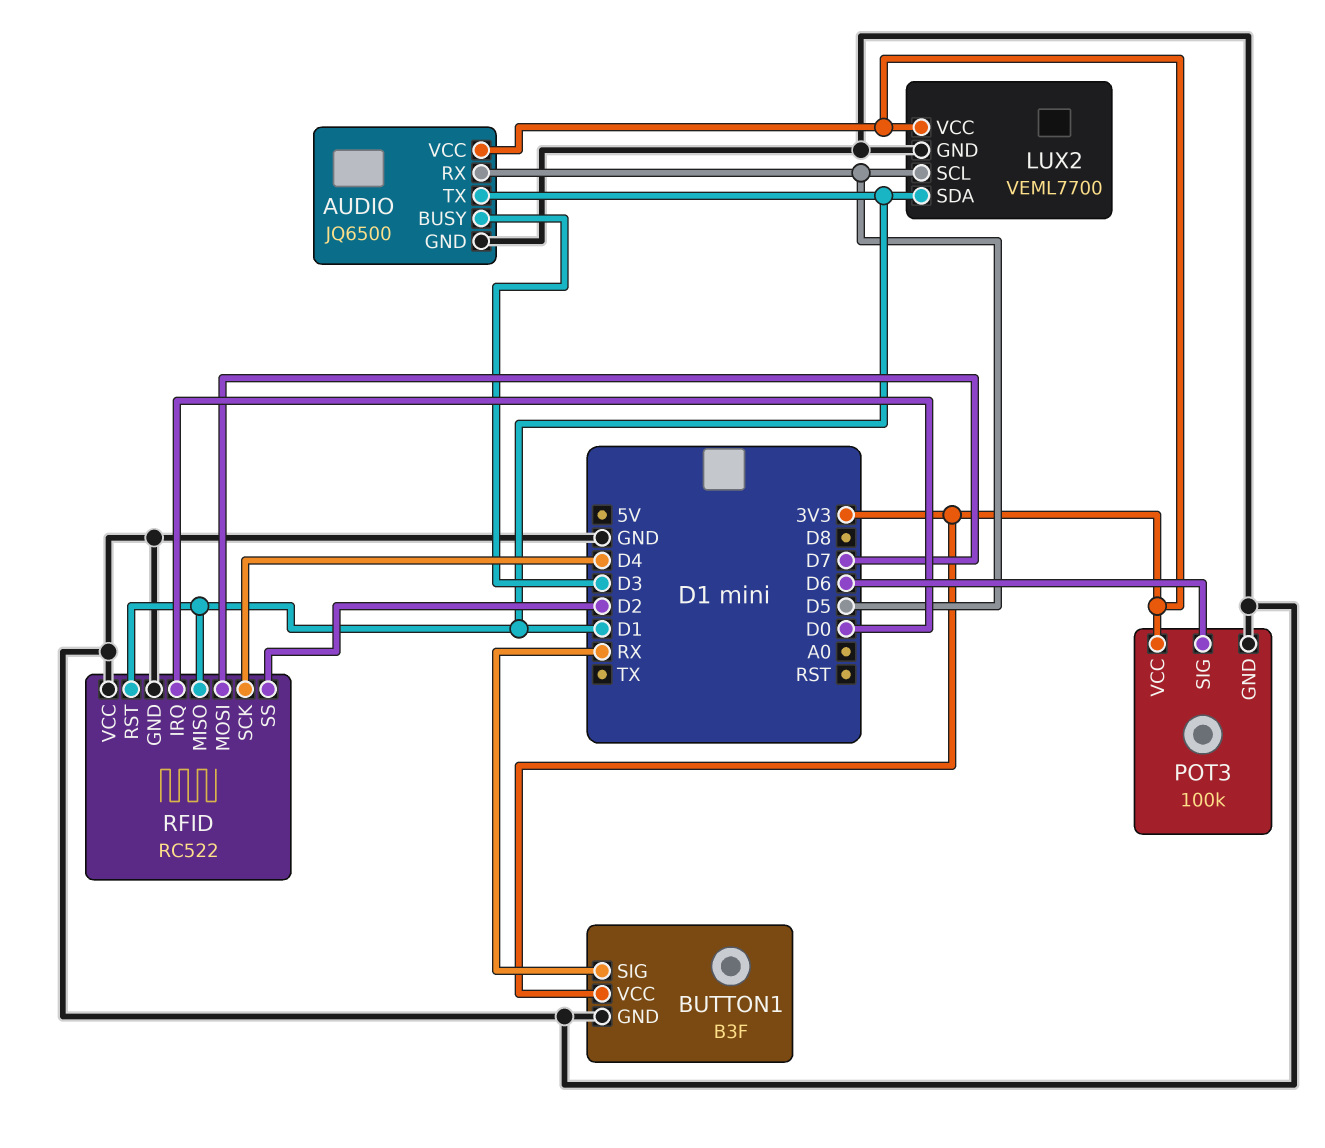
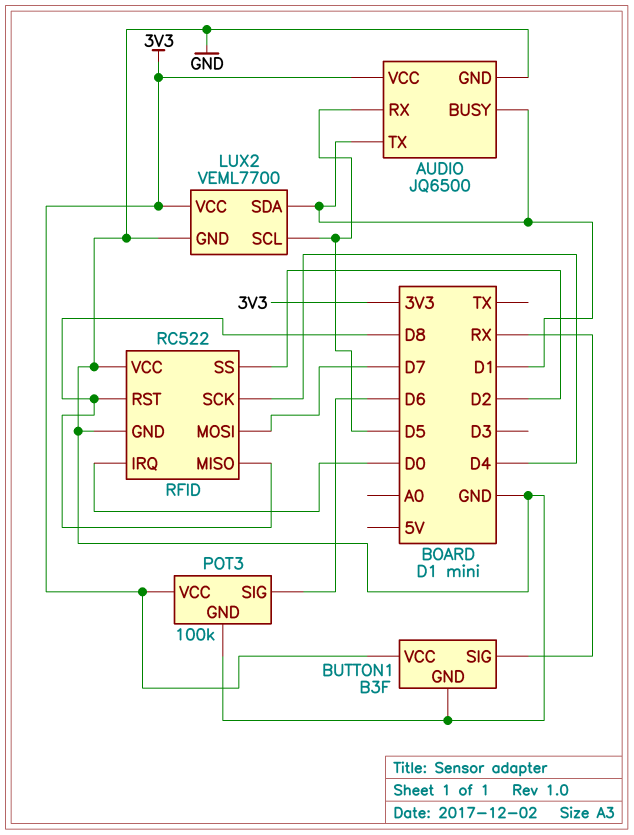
AUDIO pin BUSY: D3 -> D1
RFID pin MISO: D1 -> D8
RFID pin RST: D1 -> D8

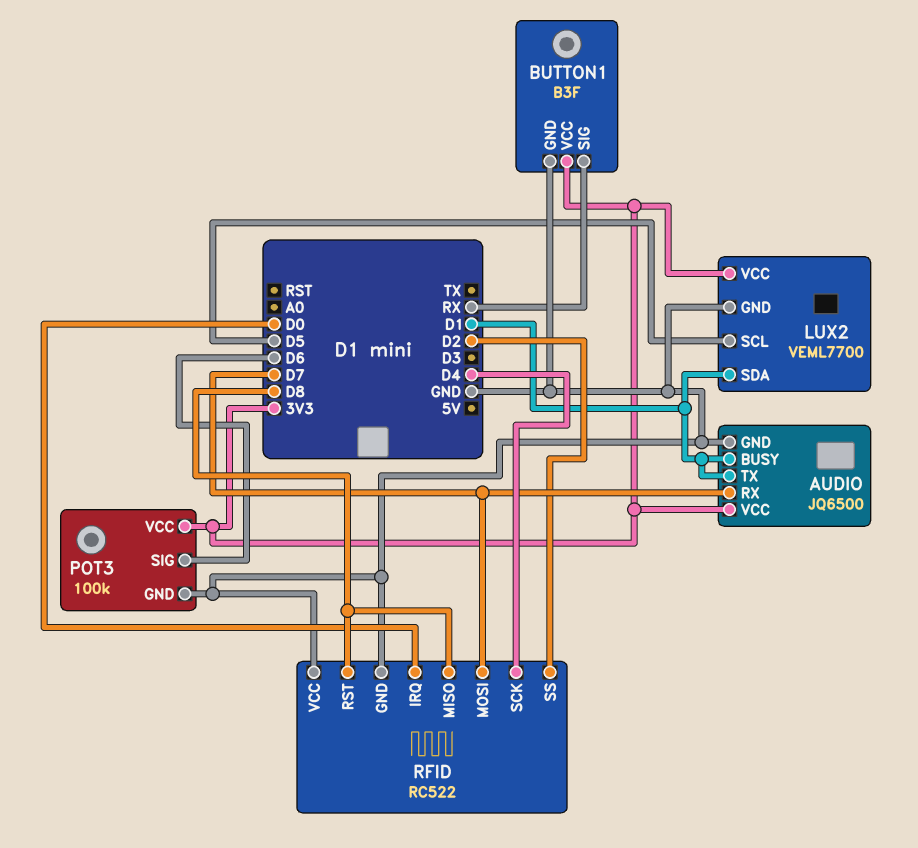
AUDIO pin RX: D5 -> D7

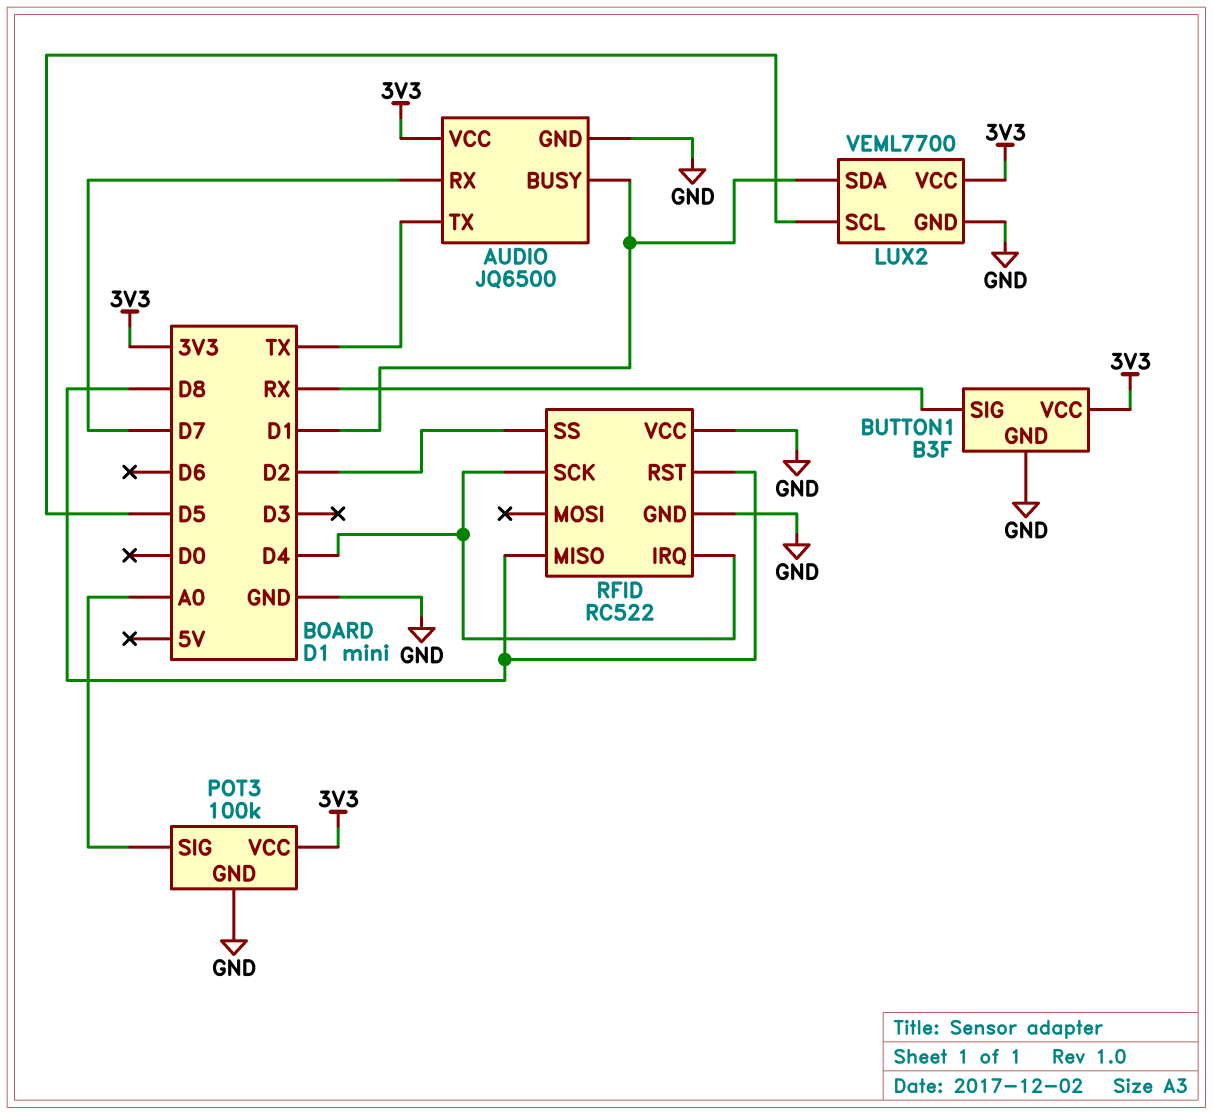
AUDIO pin TX: D1 -> TX
POT3 pin SIG: D6 -> A0
RFID pin IRQ: D0 -> D4
RFID pin MOSI: D7 -> none

